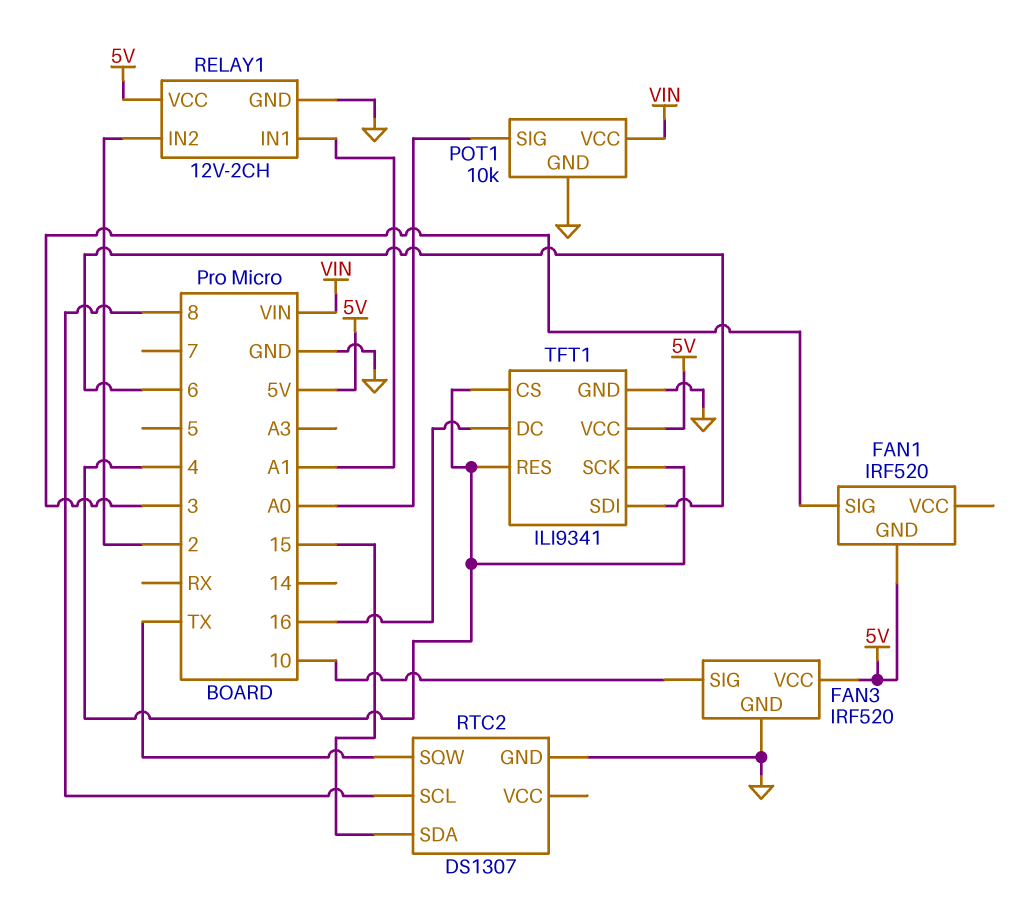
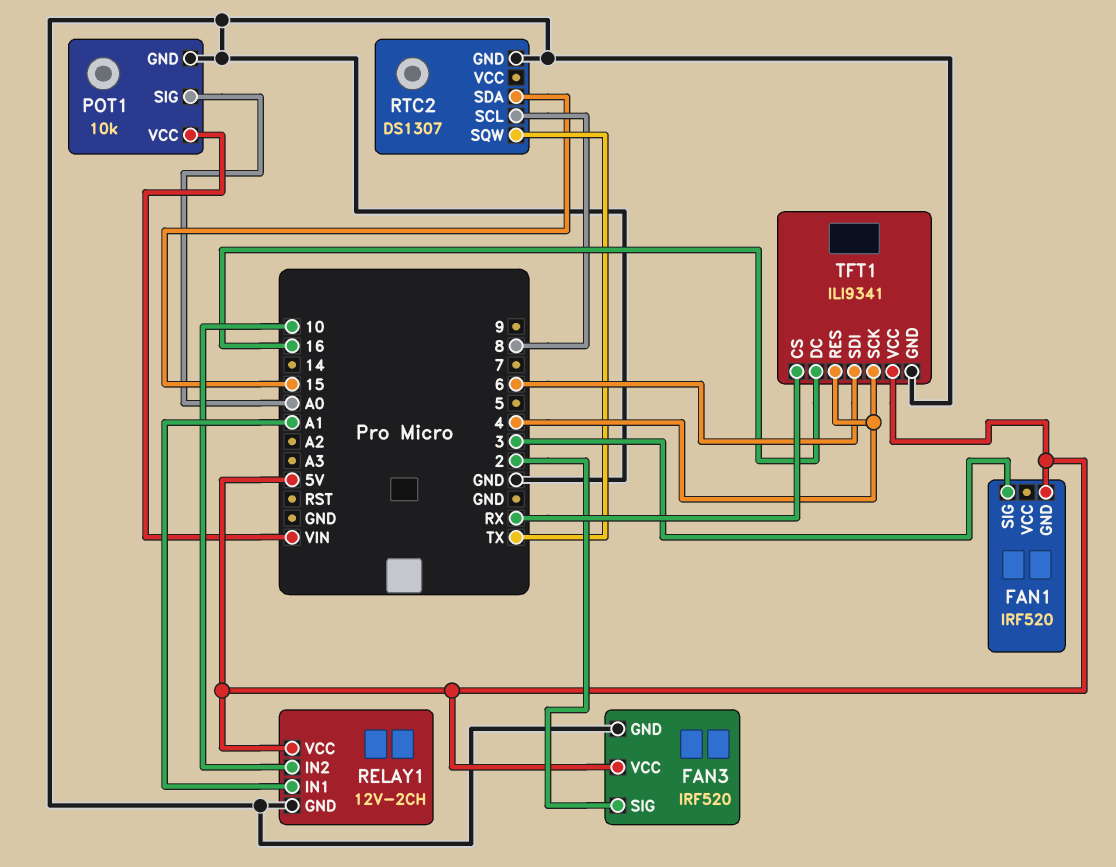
FAN3 pin SIG: 10 -> 2
RELAY1 pin IN2: 2 -> 10
TFT1 pin CS: 4 -> RX

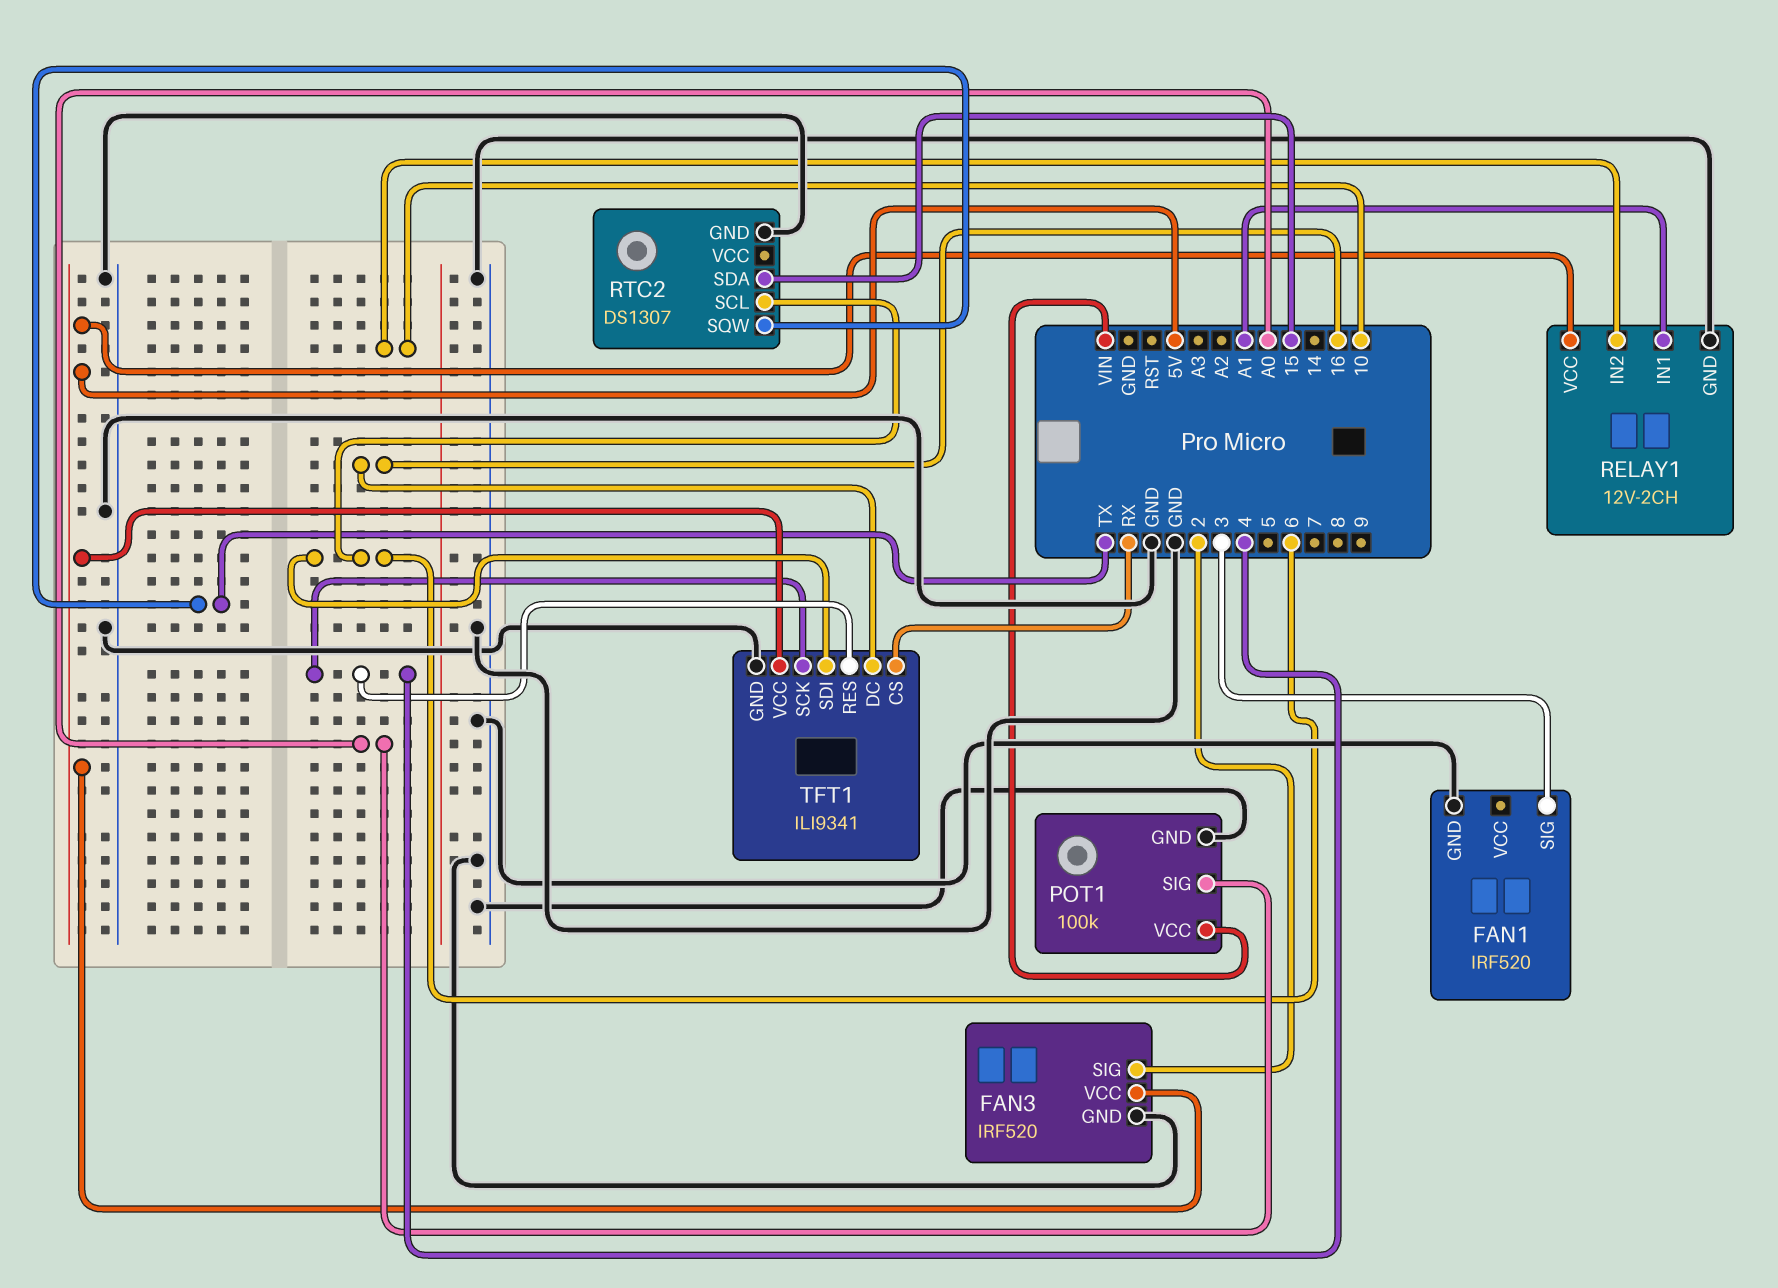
FAN1 pin GND: 5V -> GND
POT1: 10k -> 100k
RTC2 pin SCL: 8 -> 6

